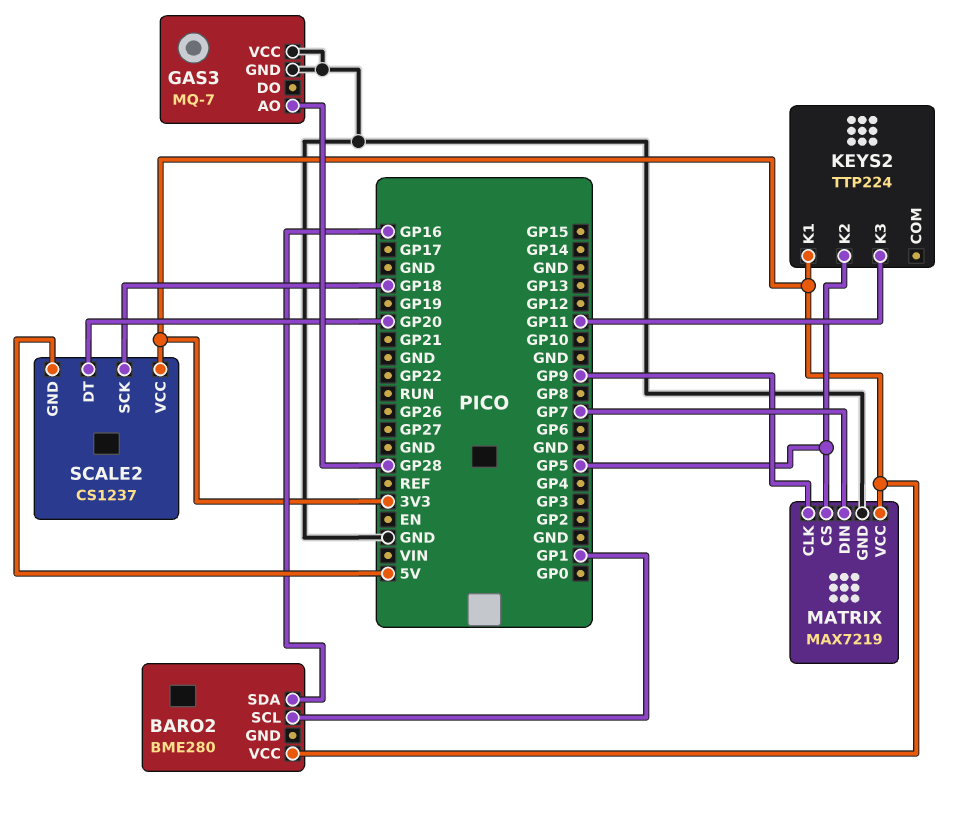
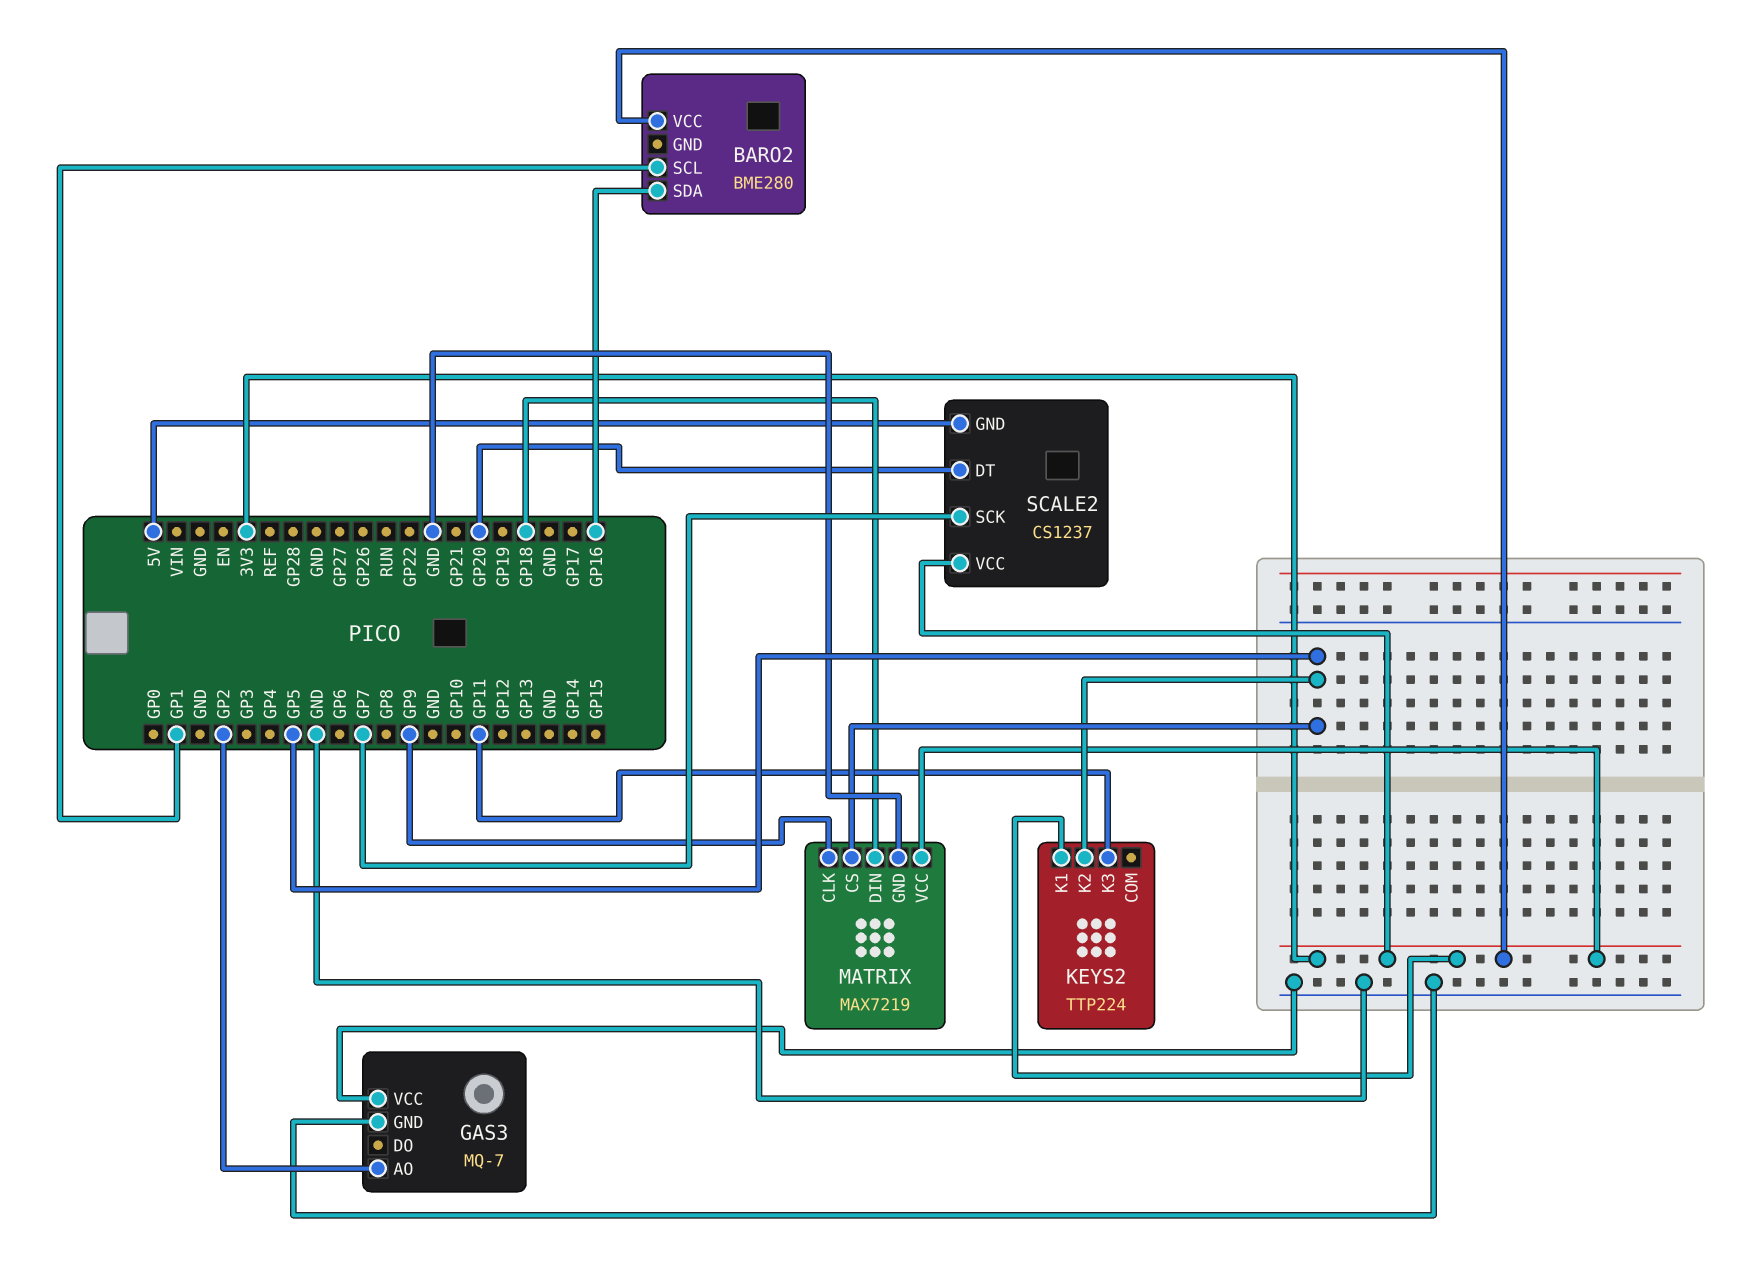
GAS3 pin AO: GP28 -> GP2
MATRIX pin DIN: GP7 -> GP18
SCALE2 pin SCK: GP18 -> GP7

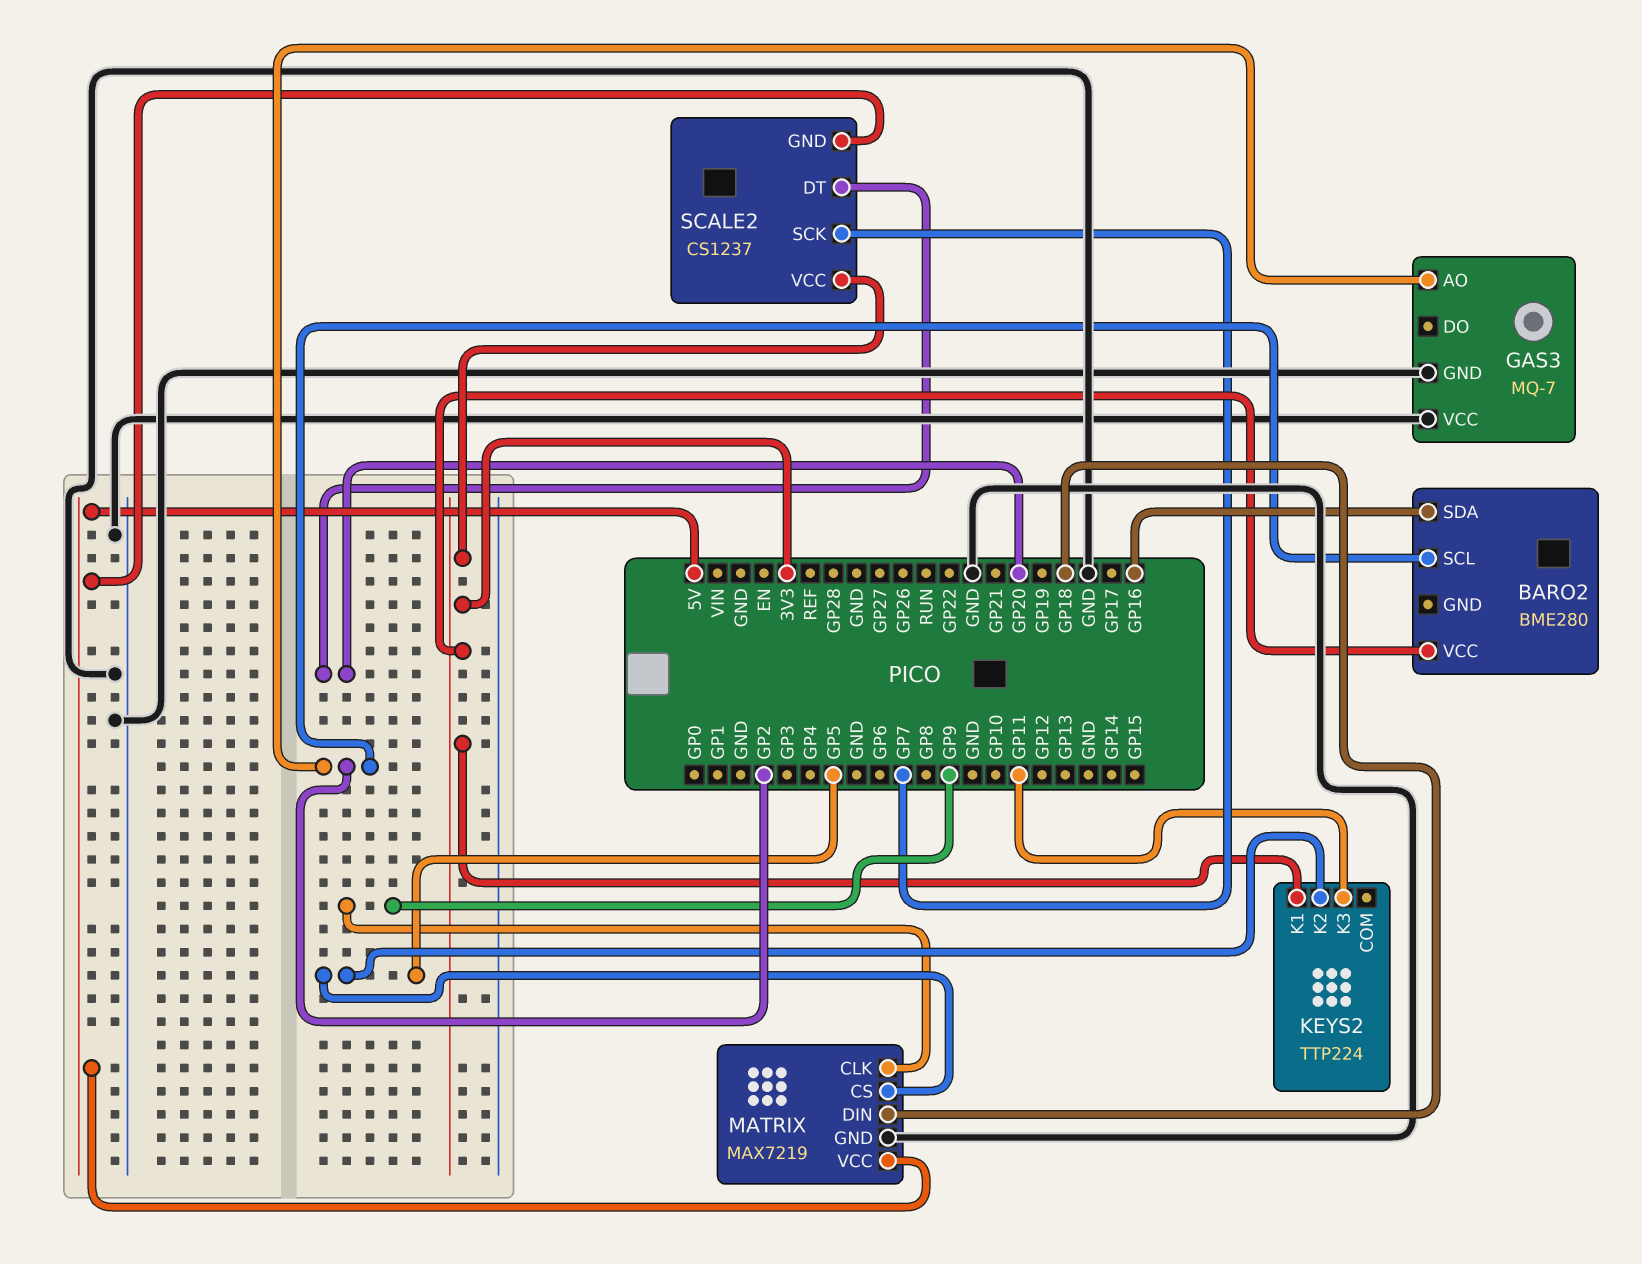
BARO2 pin SCL: GP1 -> GP2
MATRIX pin VCC: 3V3 -> 5V

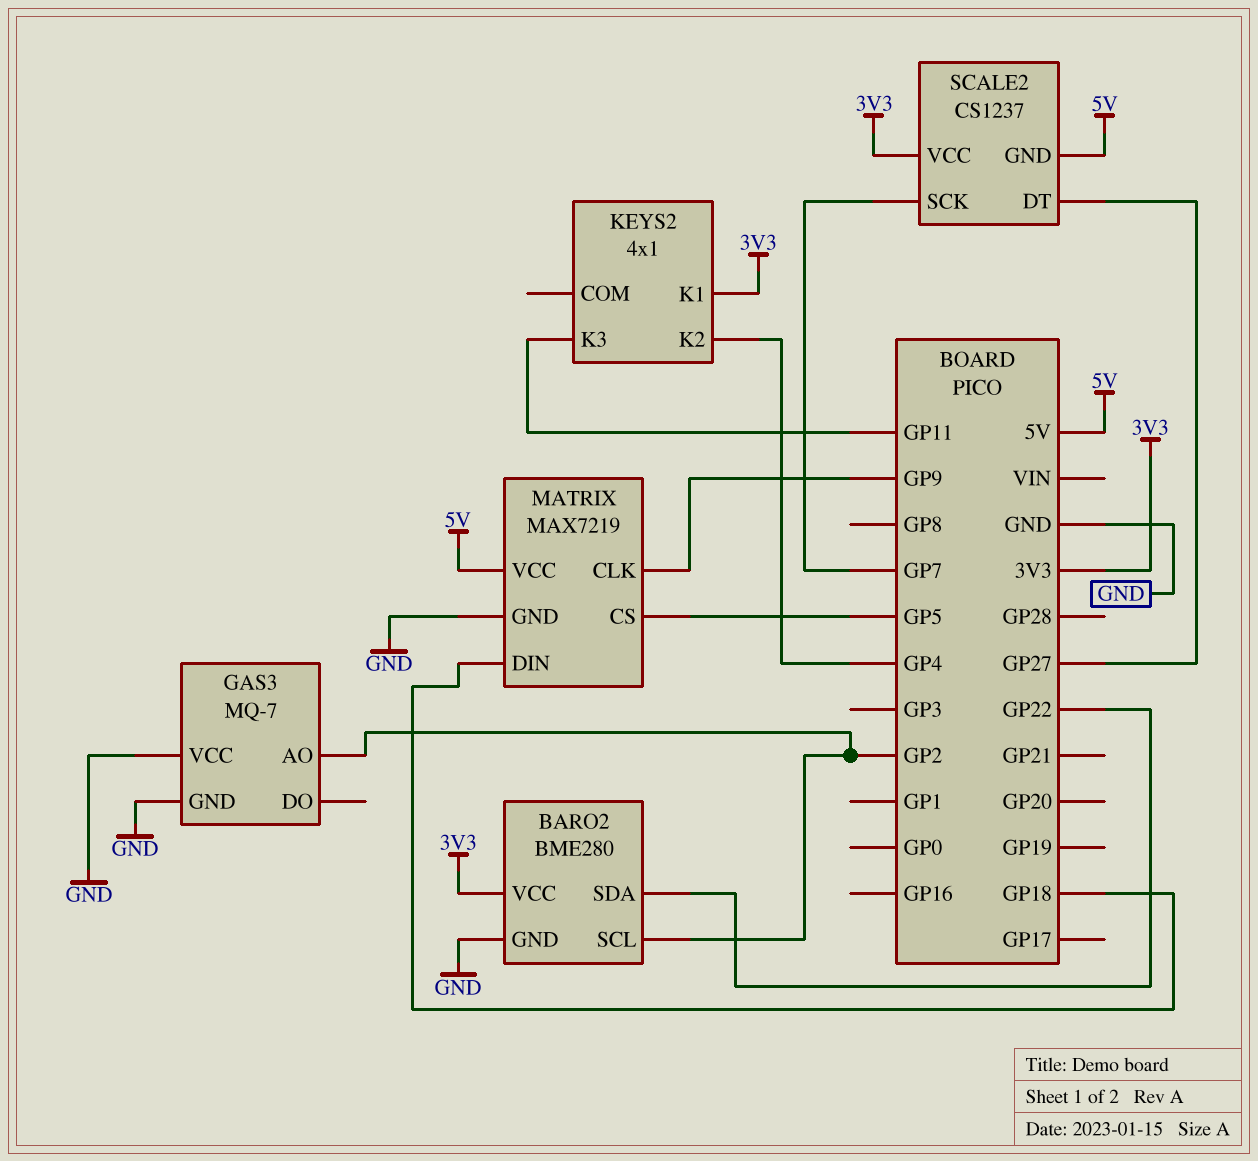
BARO2 pin GND: none -> GND
BARO2 pin SDA: GP16 -> GP22
KEYS2: TTP224 -> 4x1
KEYS2 pin K2: GP5 -> GP4
SCALE2 pin DT: GP20 -> GP27

